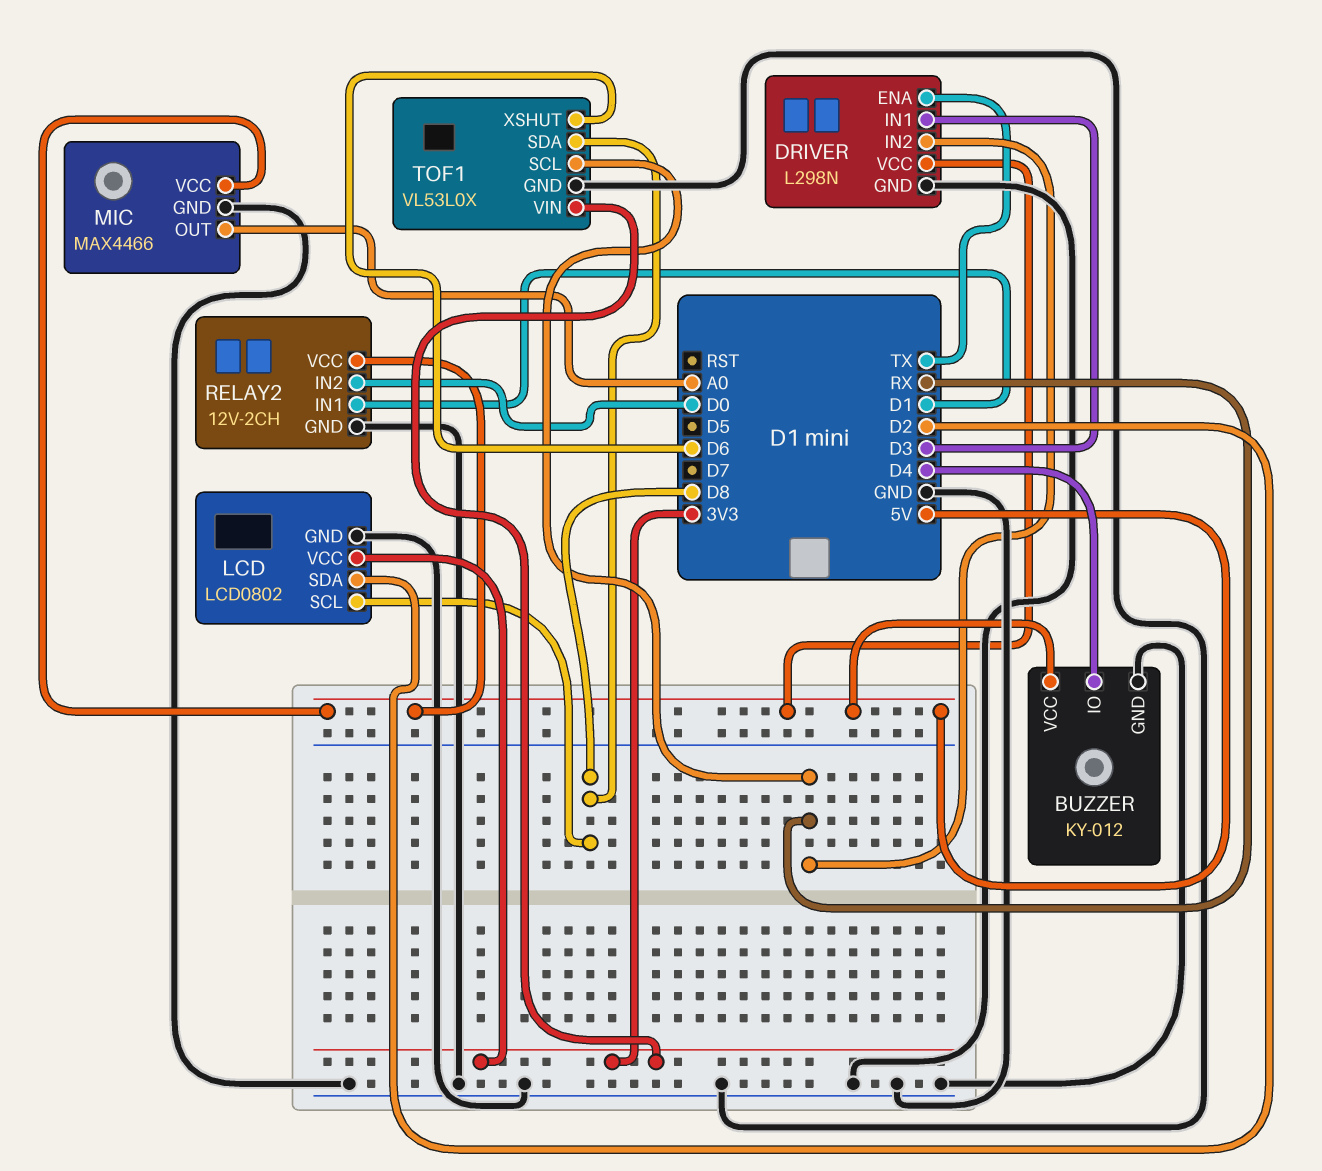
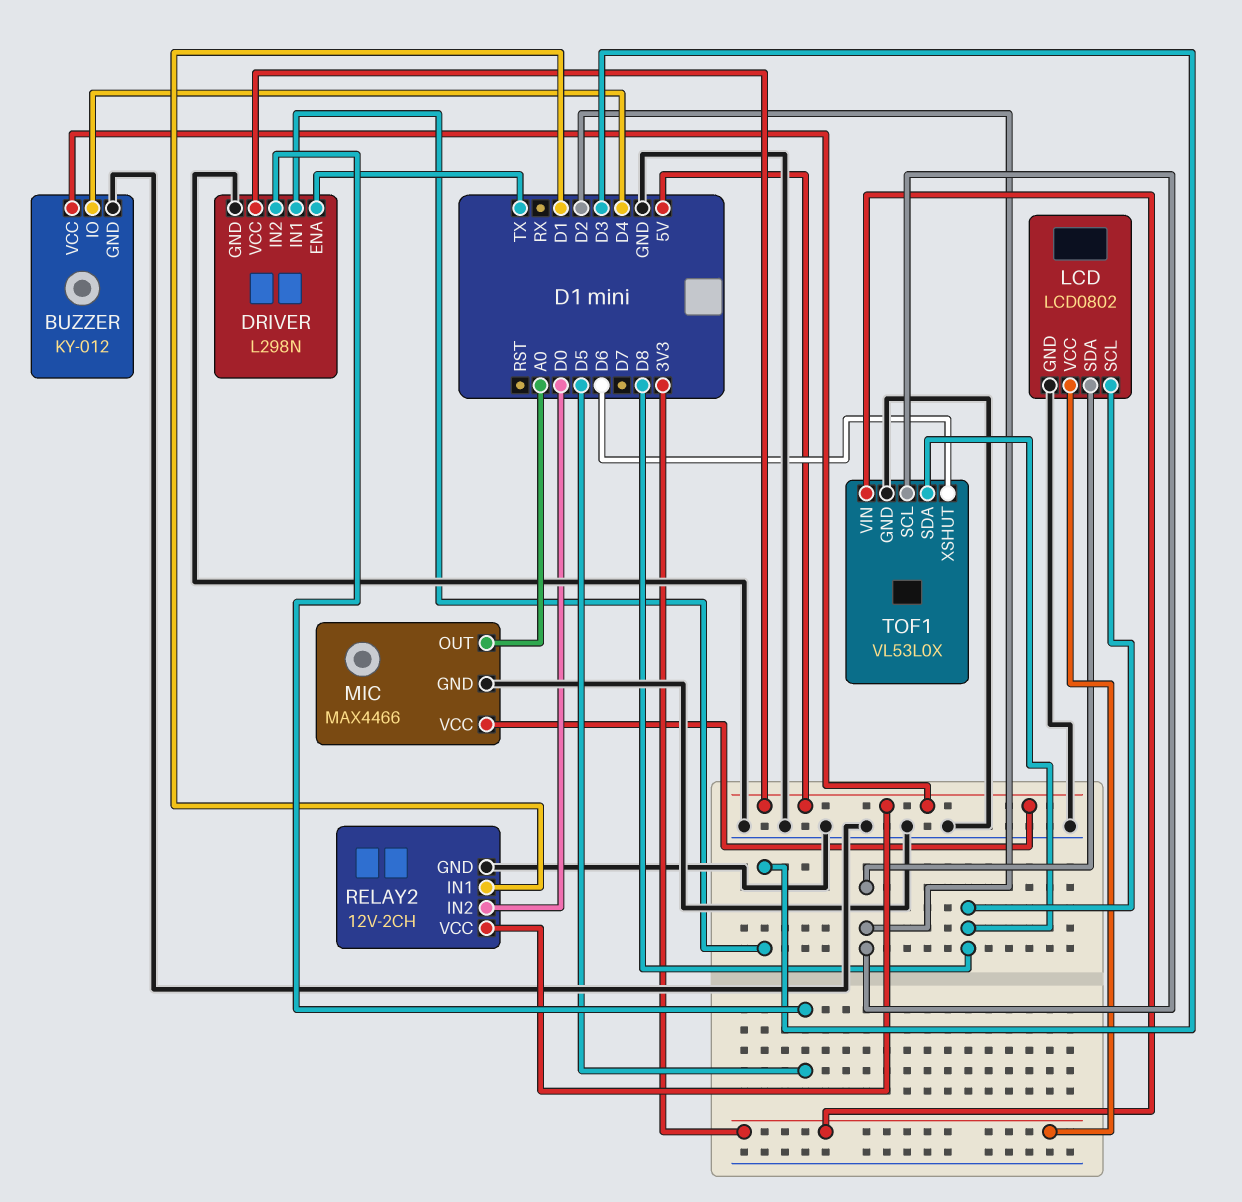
DRIVER pin IN2: RX -> D5
TOF1 pin SCL: RX -> D2

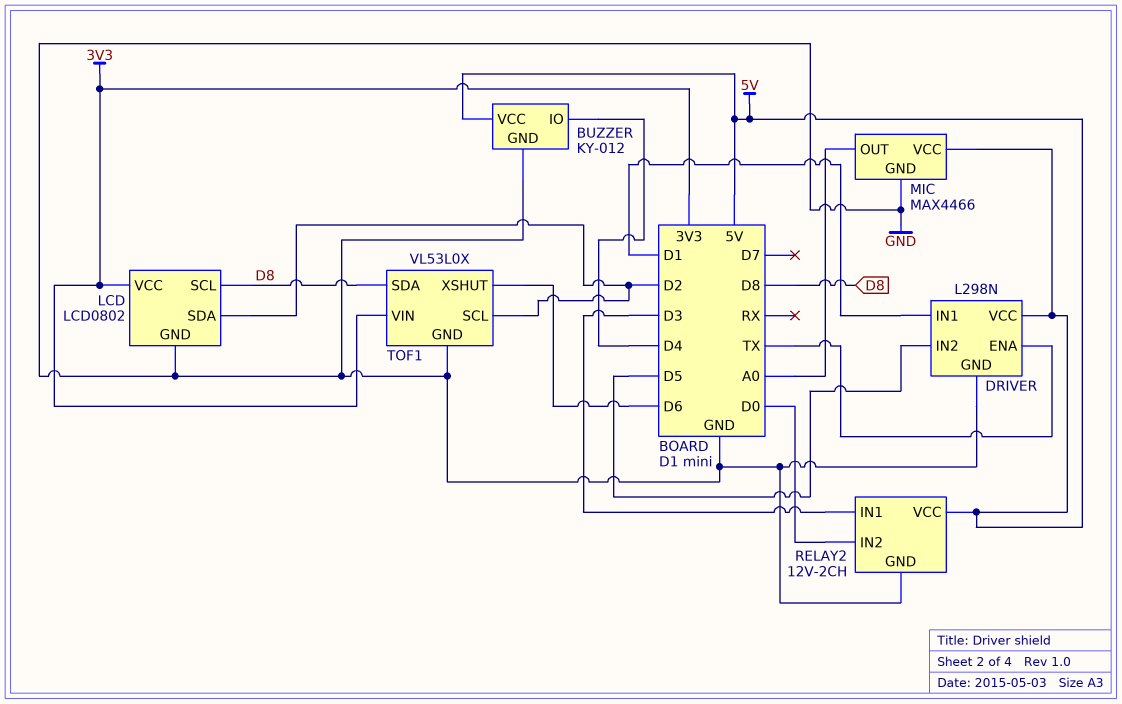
DRIVER pin IN1: D3 -> D1
RELAY2 pin IN1: D1 -> D3

